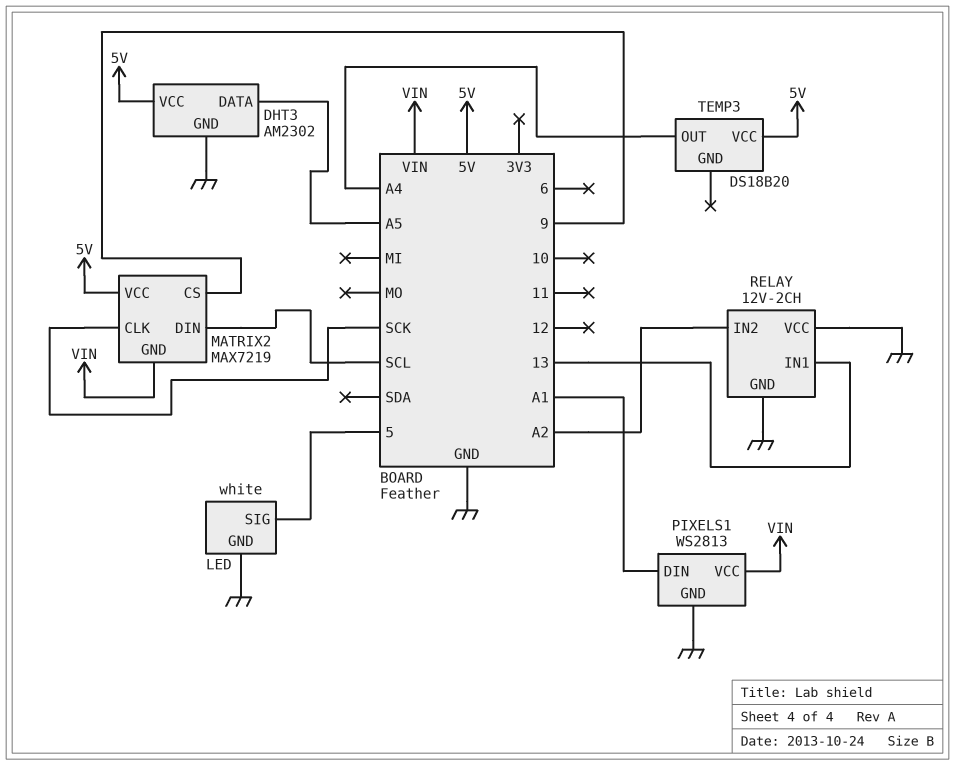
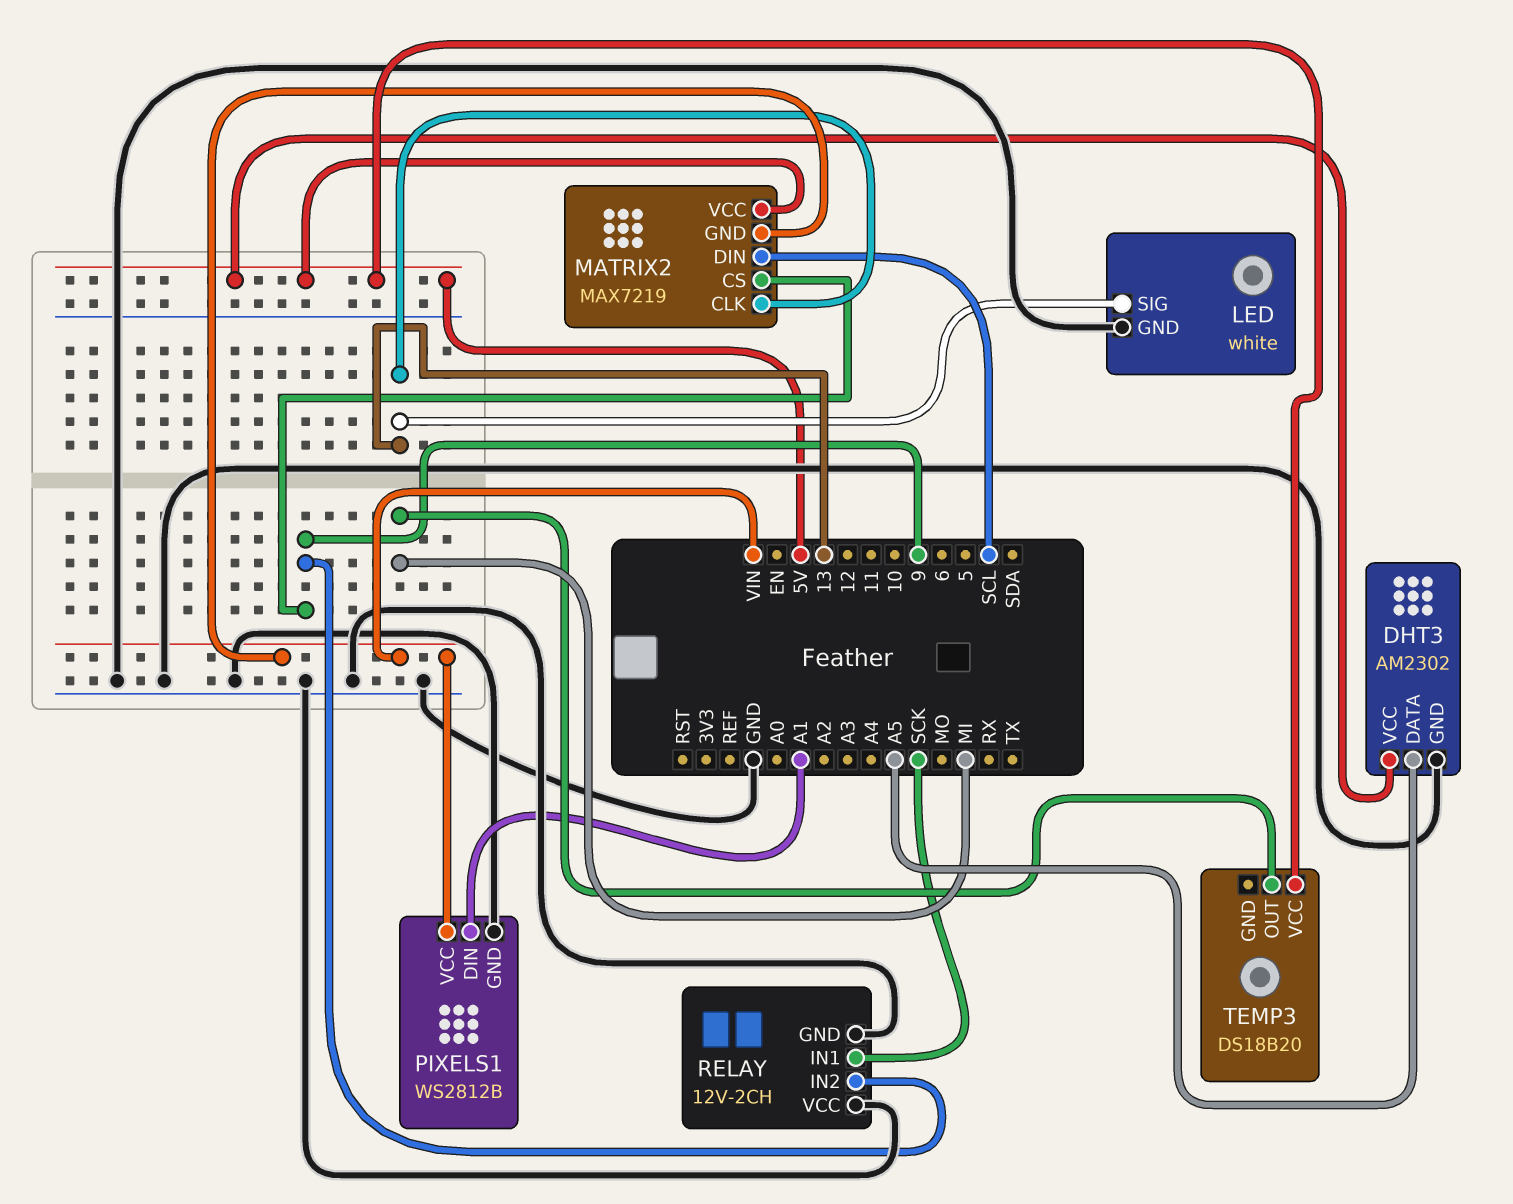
LED pin SIG: 5 -> 13
MATRIX2 pin CLK: SCK -> 13
PIXELS1: WS2813 -> WS2812B
RELAY pin IN1: 13 -> SCK
RELAY pin IN2: A2 -> 9
TEMP3 pin OUT: A4 -> MI

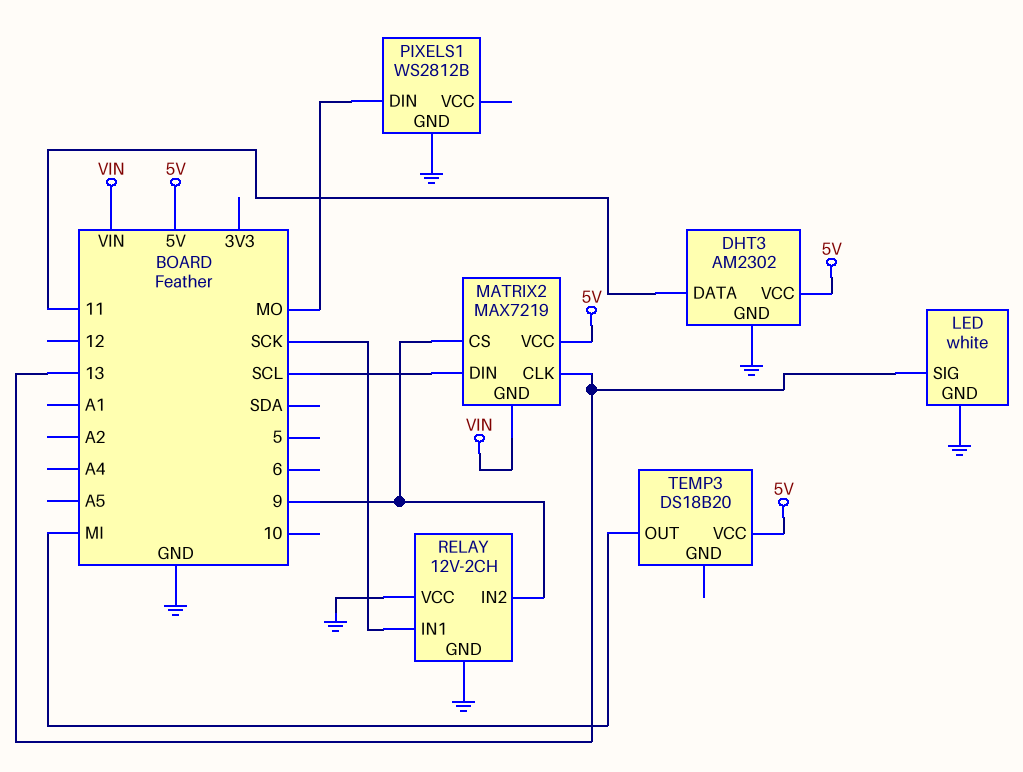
DHT3 pin DATA: A5 -> 11
PIXELS1 pin DIN: A1 -> MO
PIXELS1 pin VCC: VIN -> none

